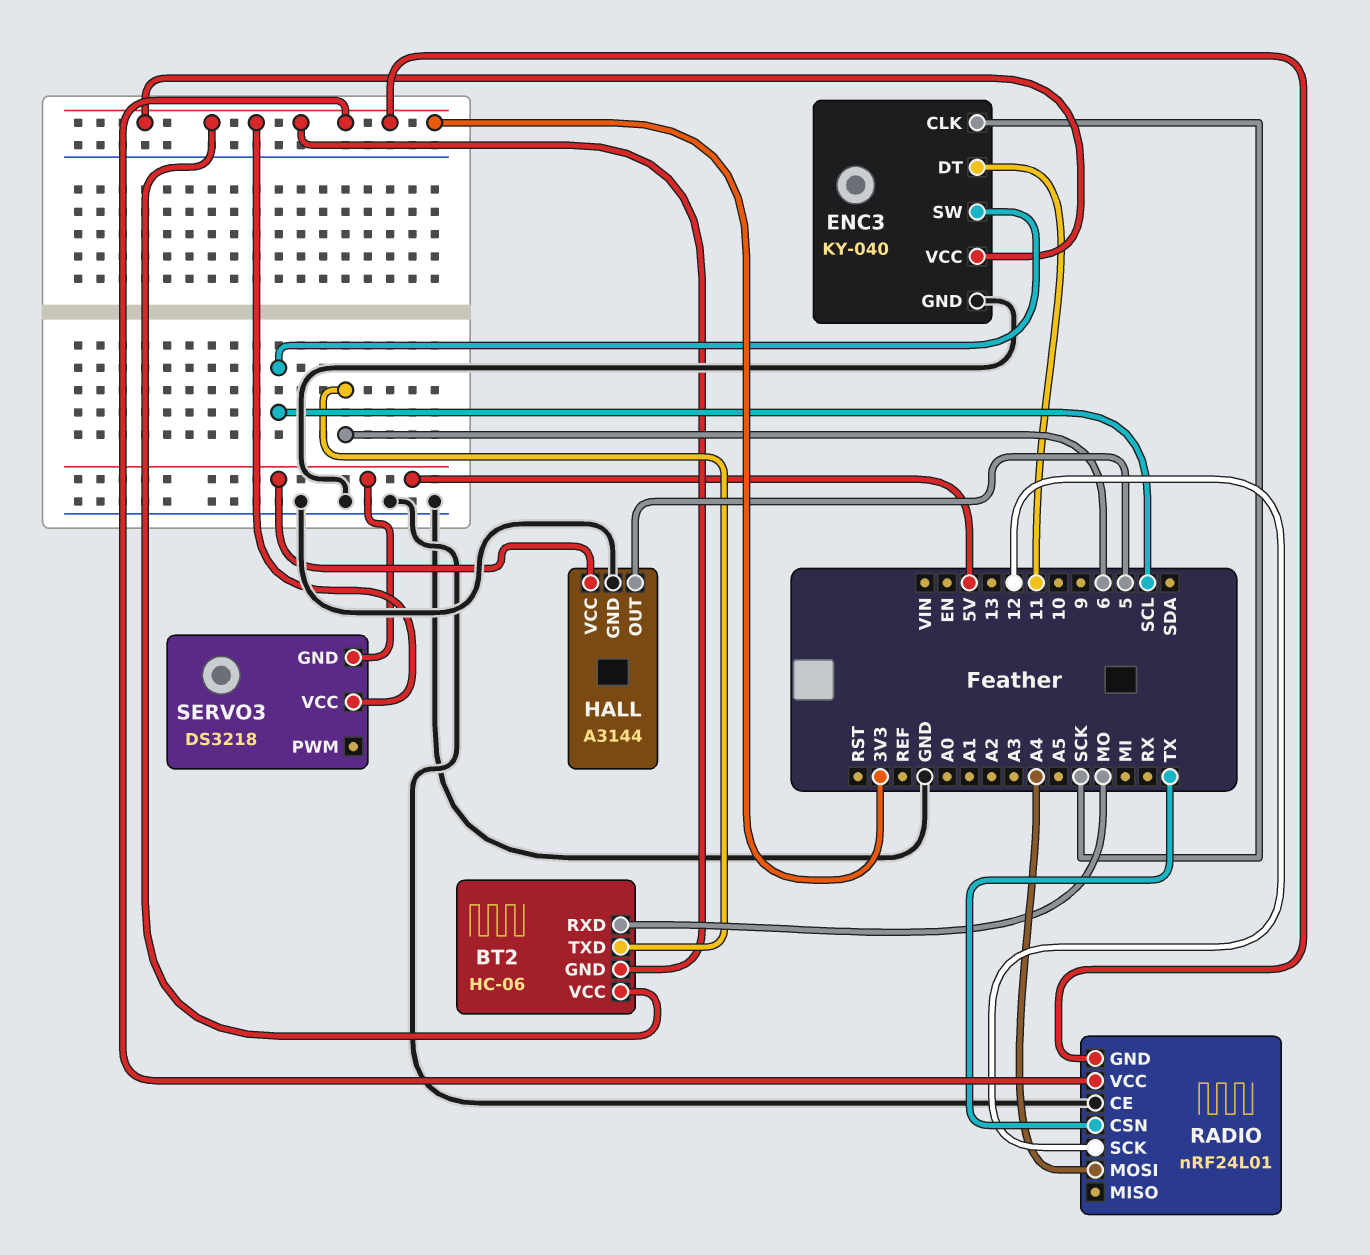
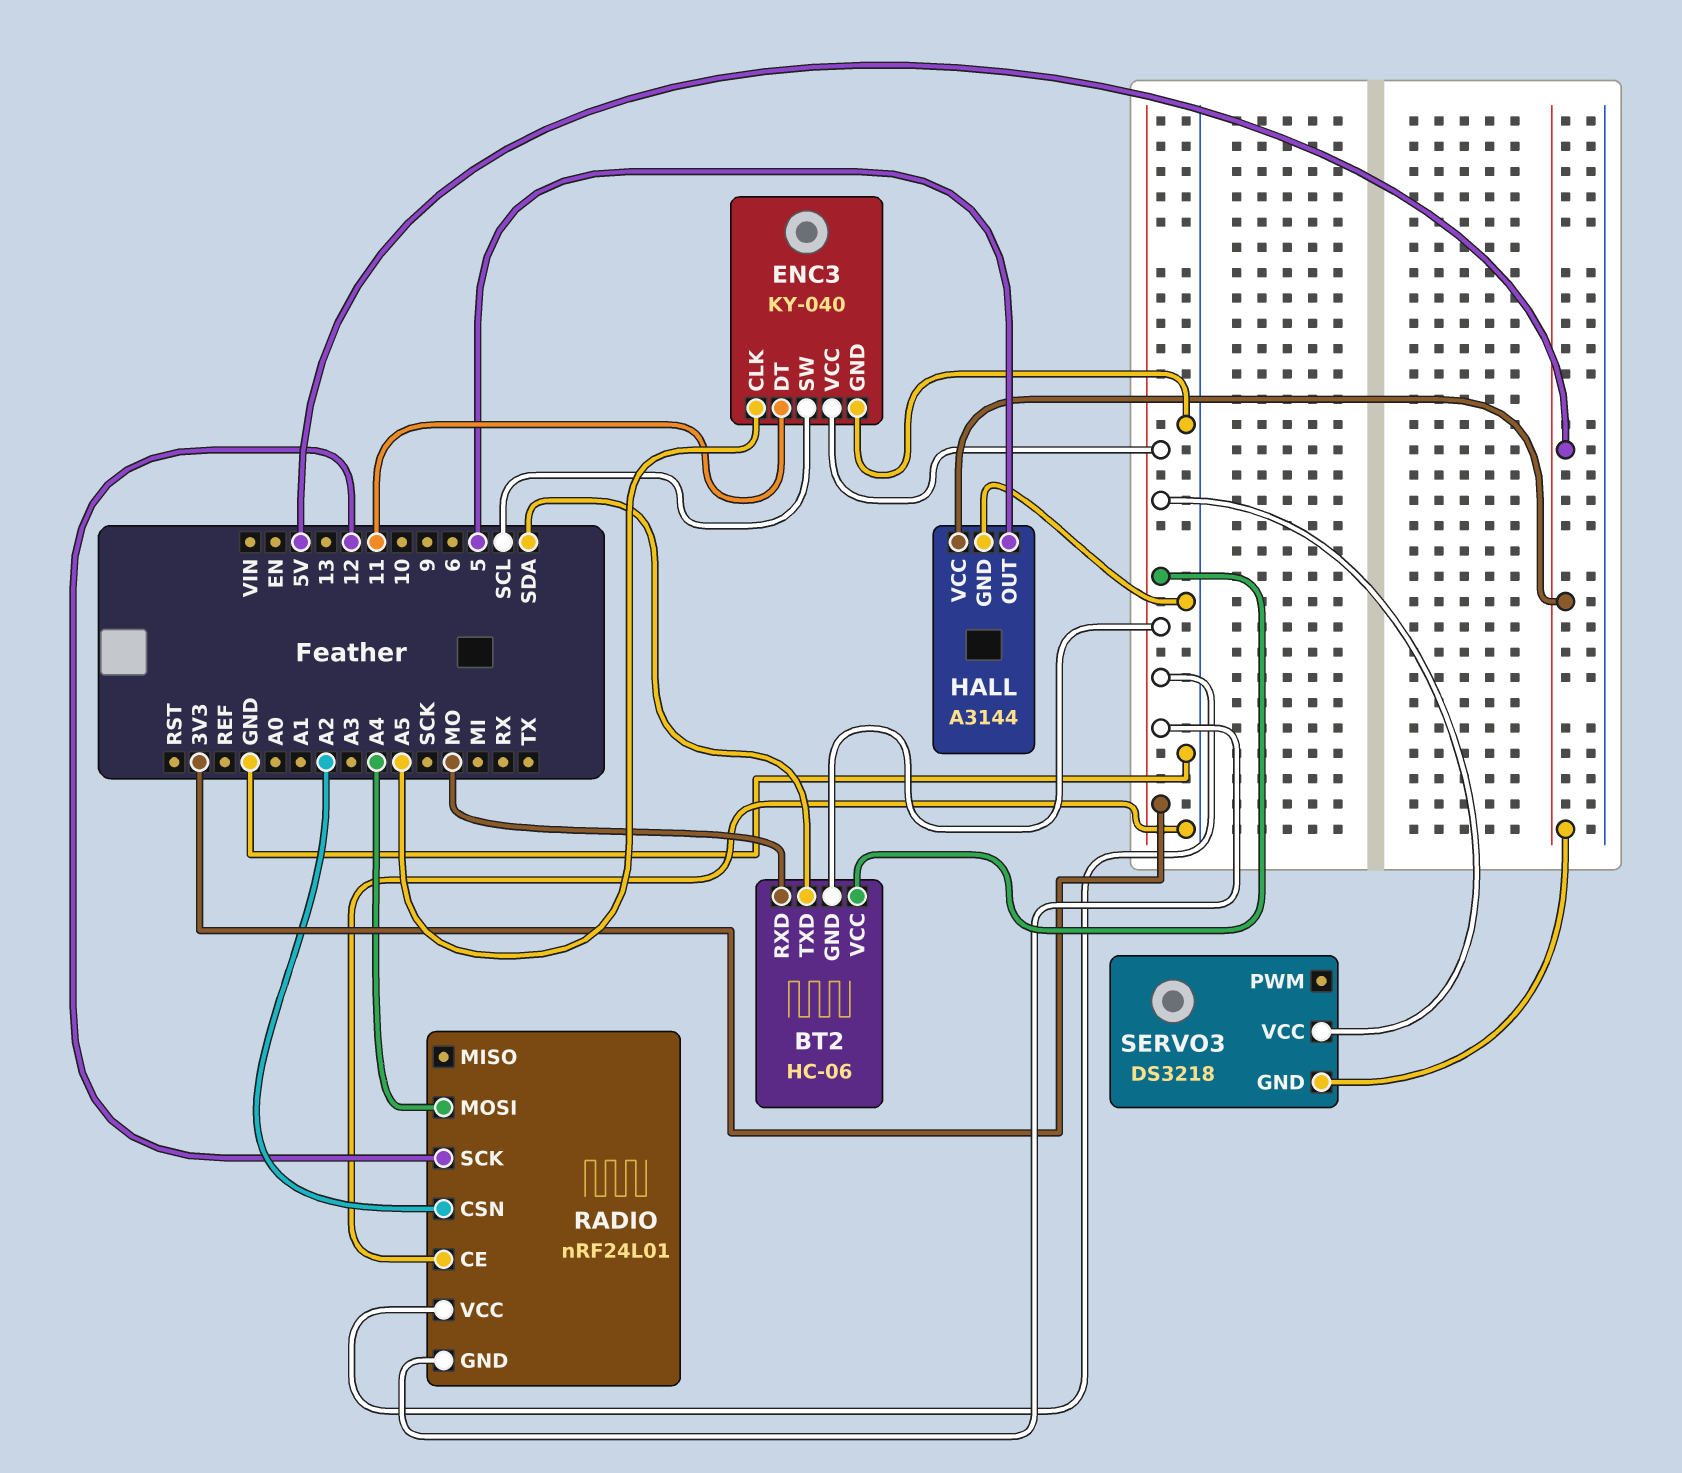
BT2 pin TXD: 6 -> SDA
ENC3 pin CLK: SCK -> A5
RADIO pin CSN: TX -> A2

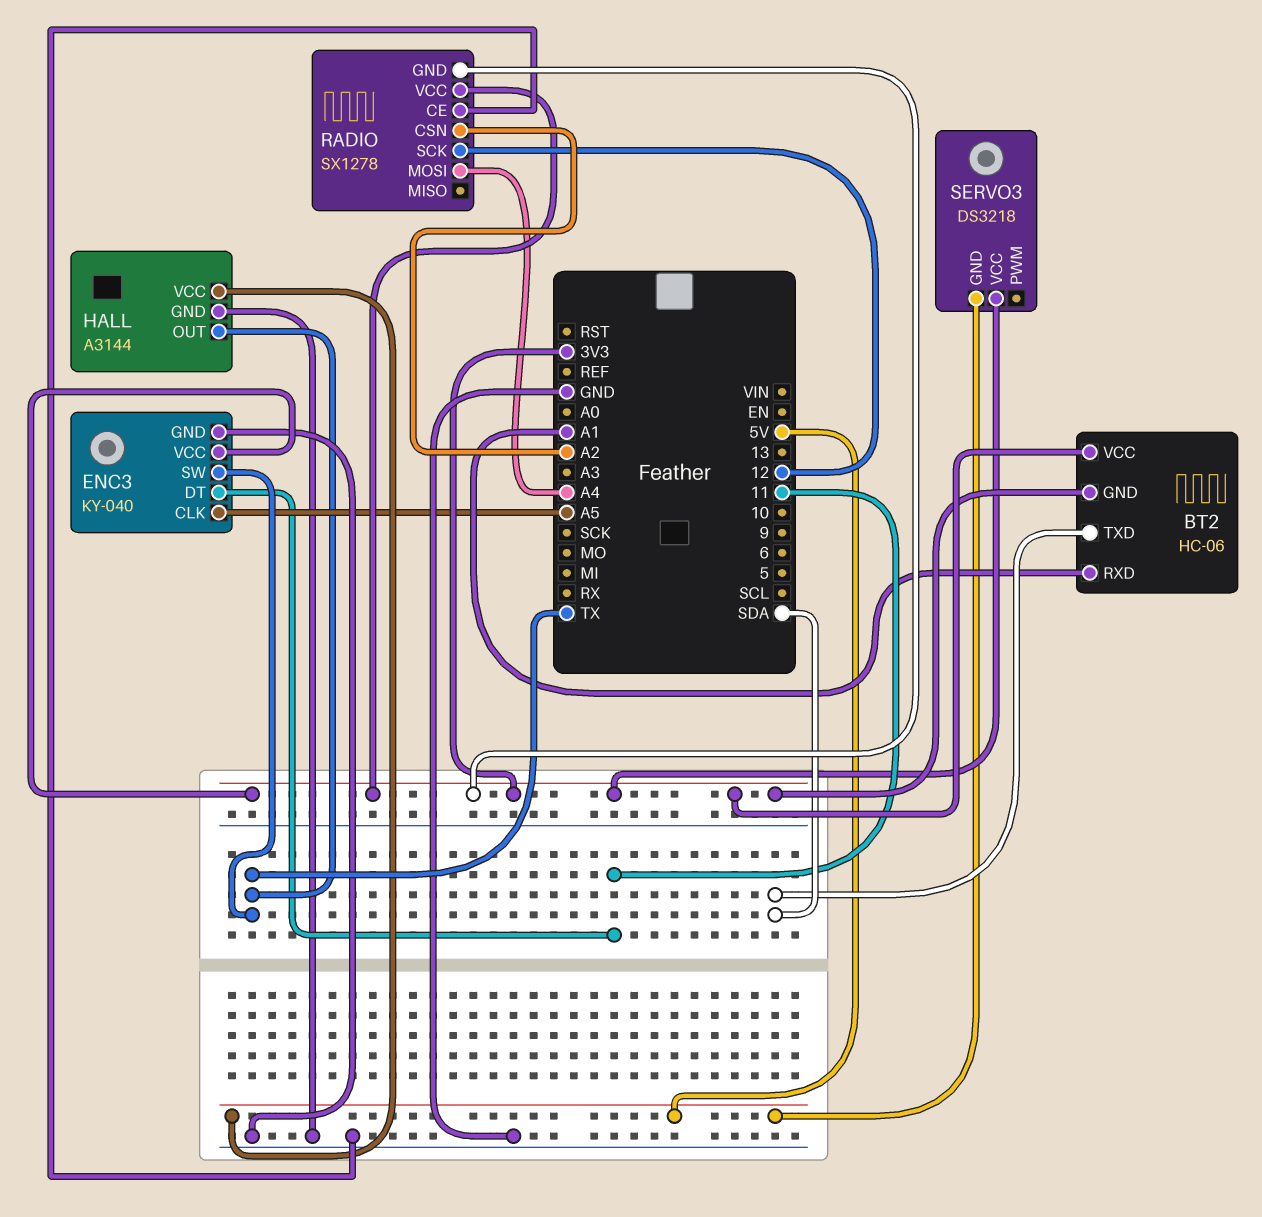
BT2 pin RXD: MO -> A1
ENC3 pin SW: SCL -> TX
HALL pin OUT: 5 -> TX
RADIO: nRF24L01 -> SX1278

